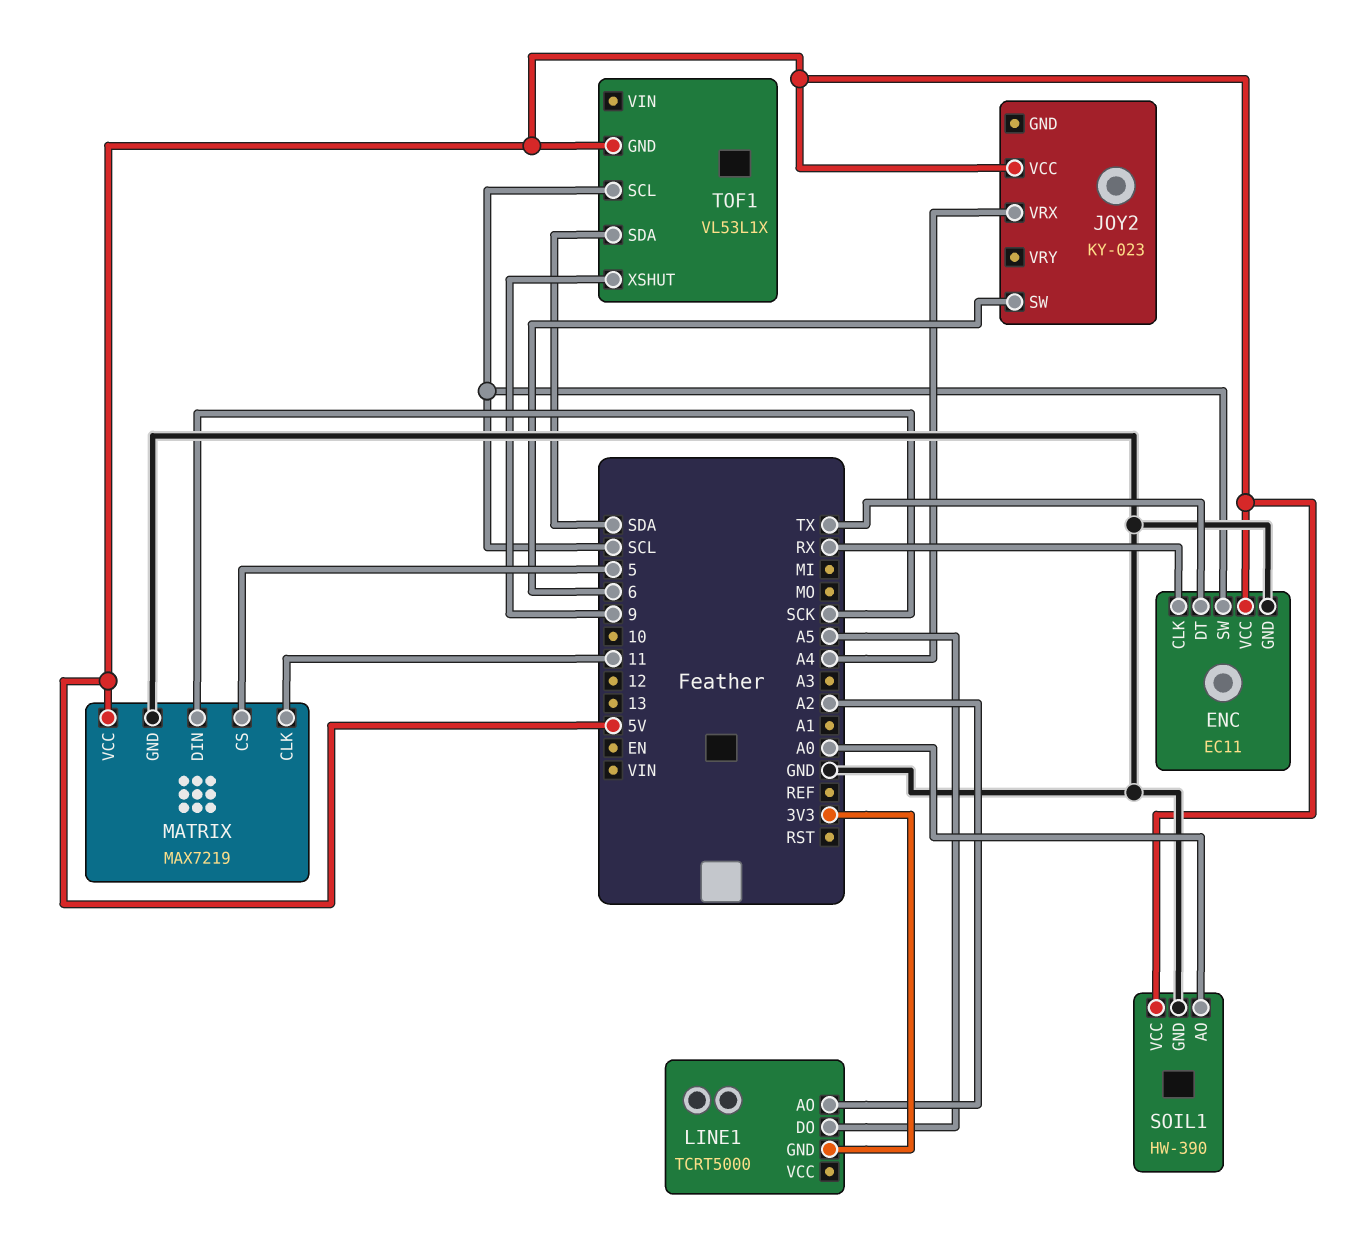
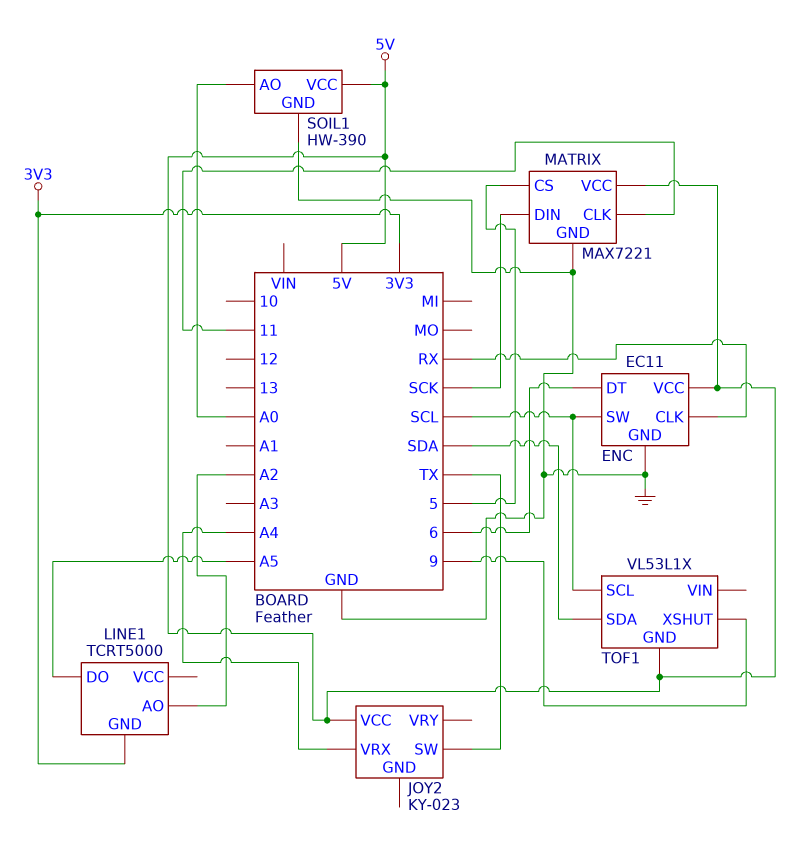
ENC pin DT: TX -> 6
JOY2 pin SW: 6 -> TX
MATRIX: MAX7219 -> MAX7221

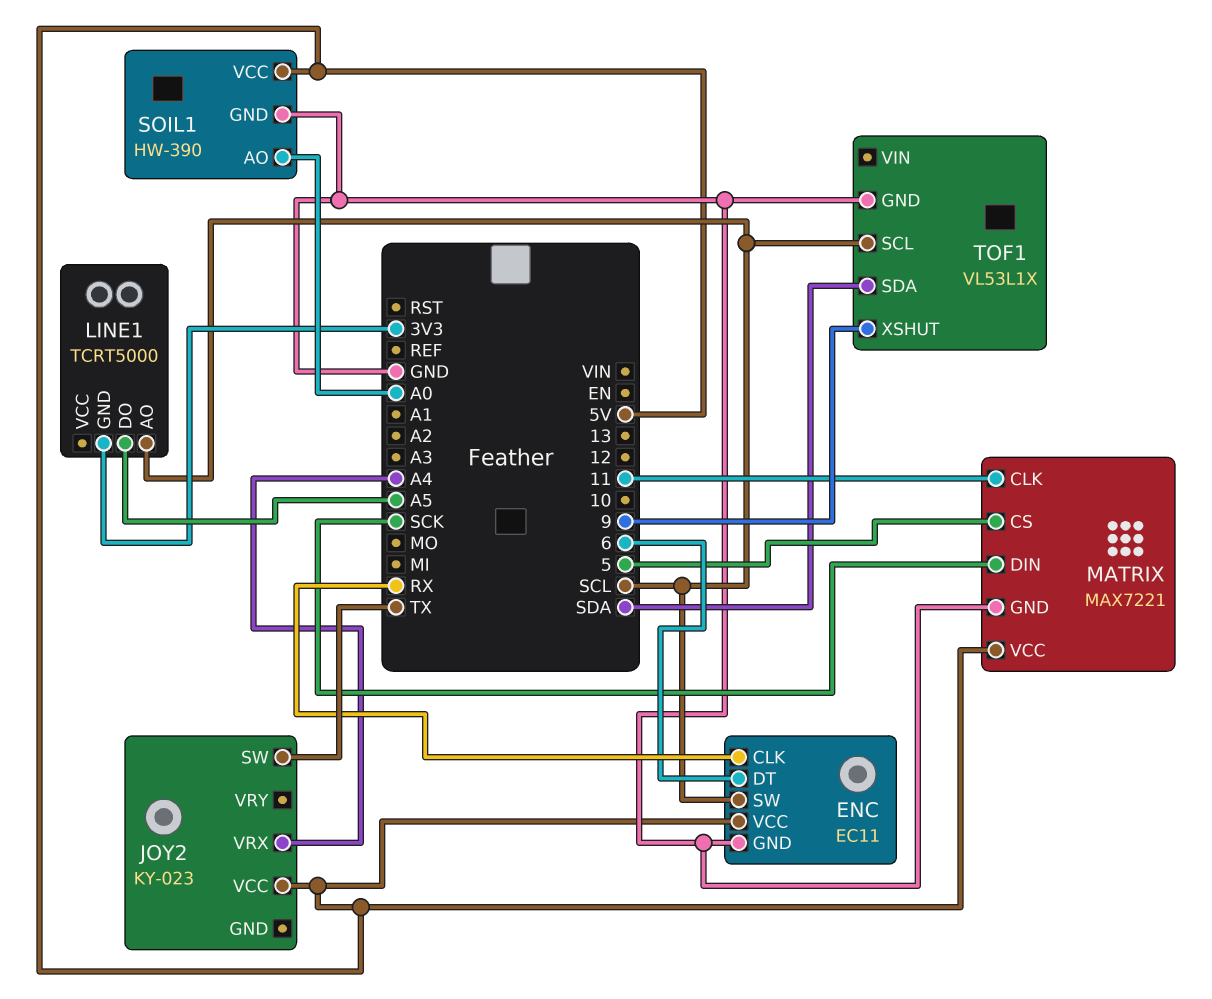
LINE1 pin AO: A2 -> SCL
TOF1 pin GND: 5V -> GND

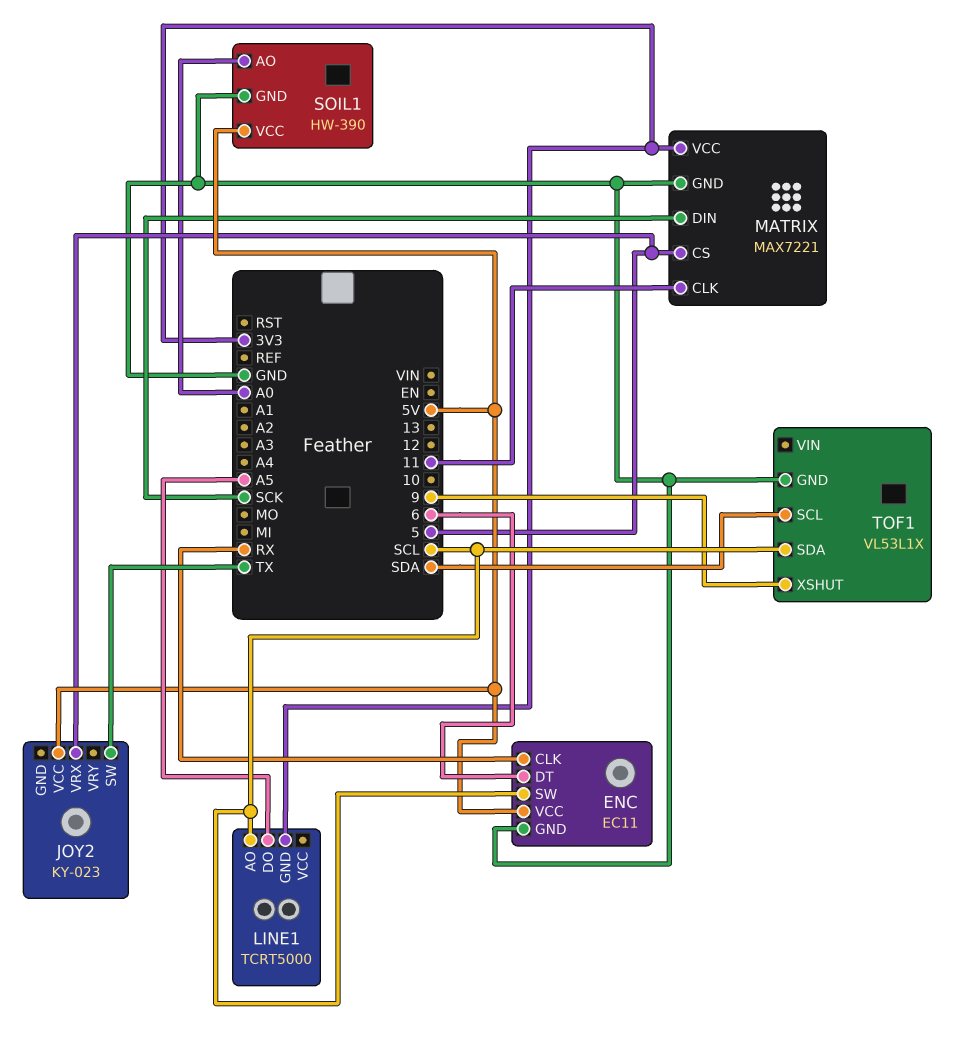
JOY2 pin VRX: A4 -> 5
MATRIX pin VCC: 5V -> 3V3
TOF1 pin SCL: SCL -> SDA
TOF1 pin SDA: SDA -> SCL

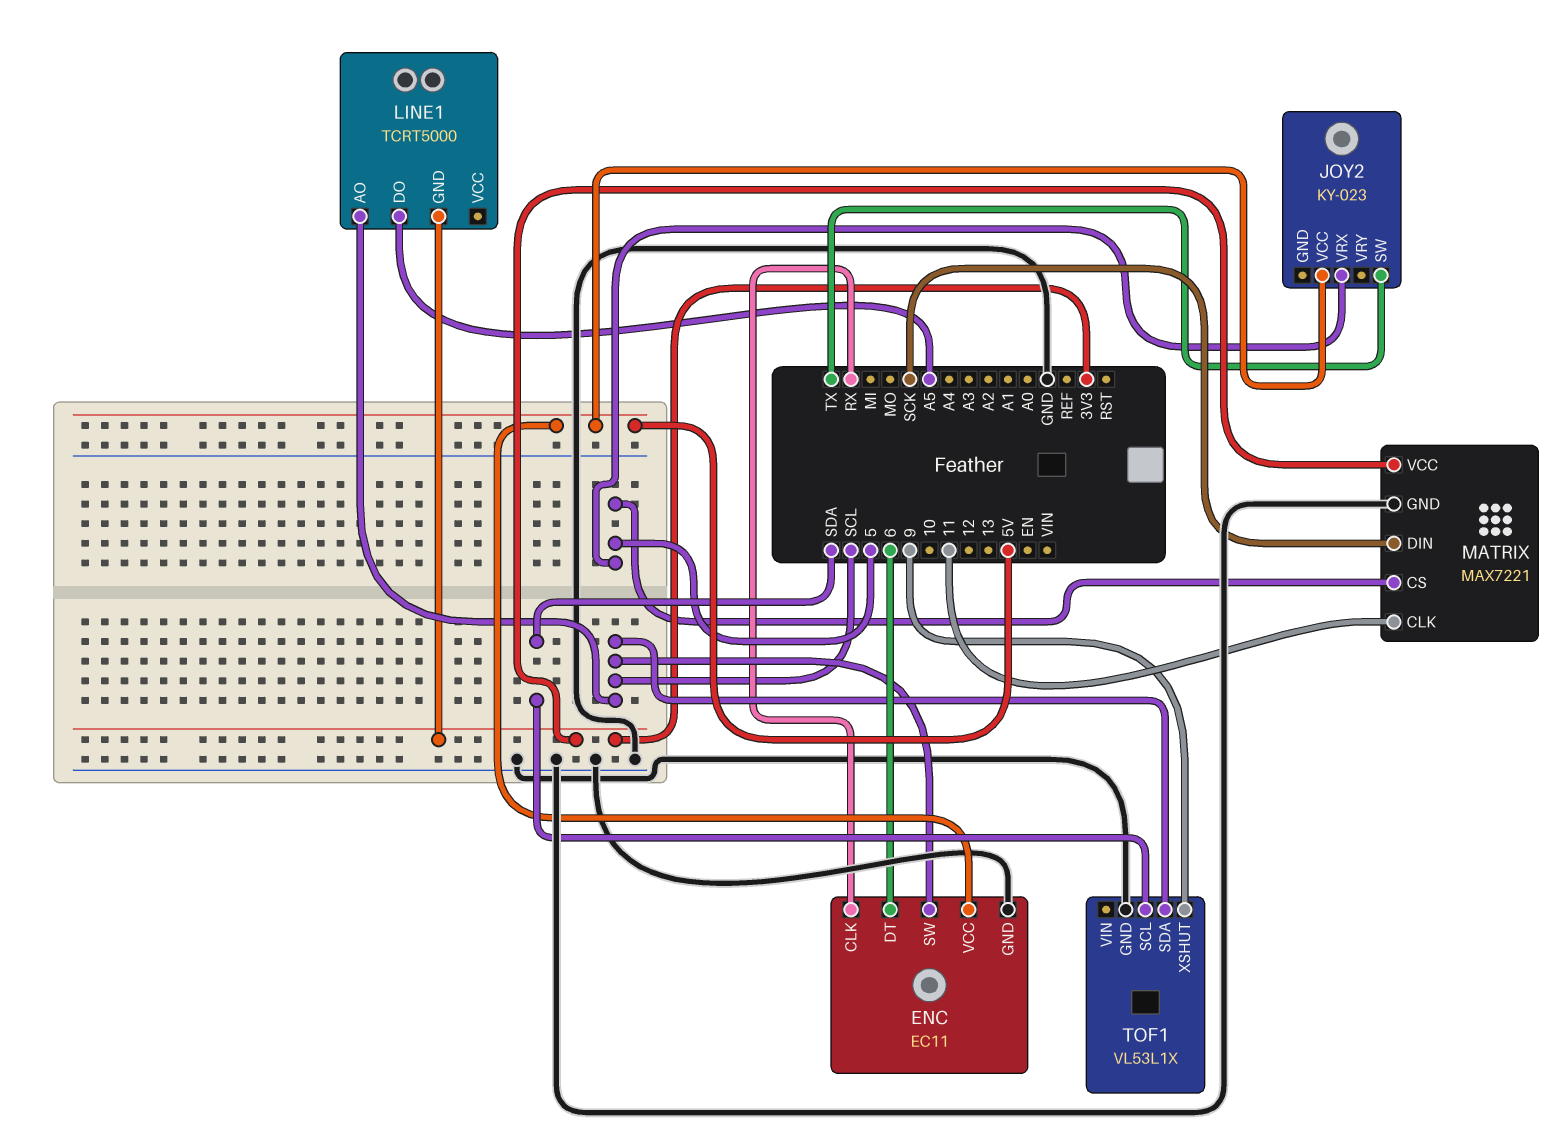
SOIL1: HW-390 -> none
SOIL1 pin AO: A0 -> none
SOIL1 pin GND: GND -> none
SOIL1 pin VCC: 5V -> none

